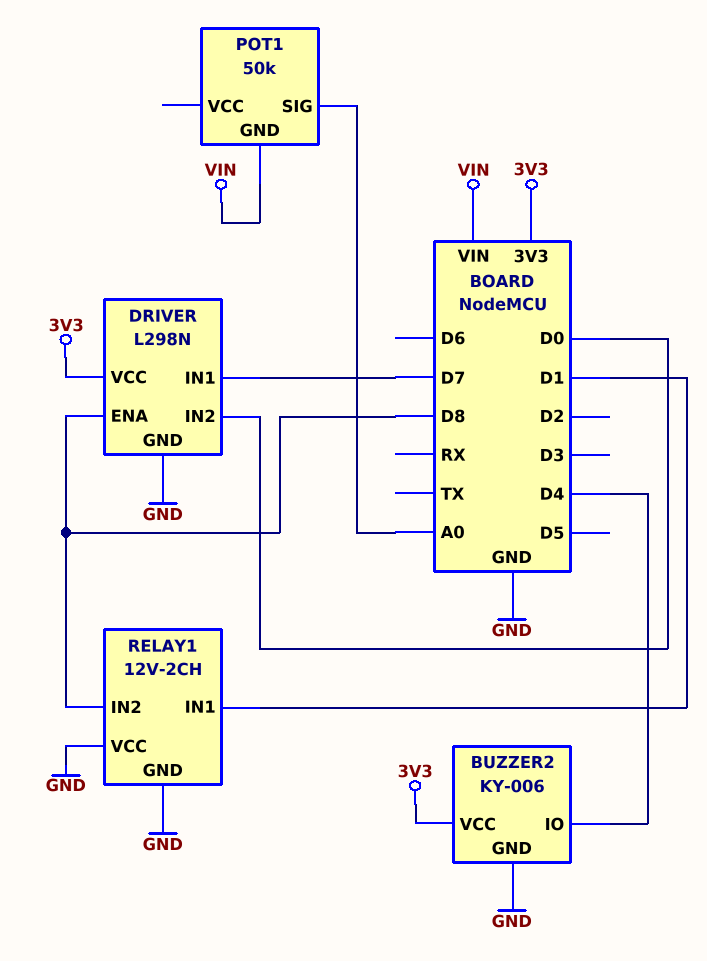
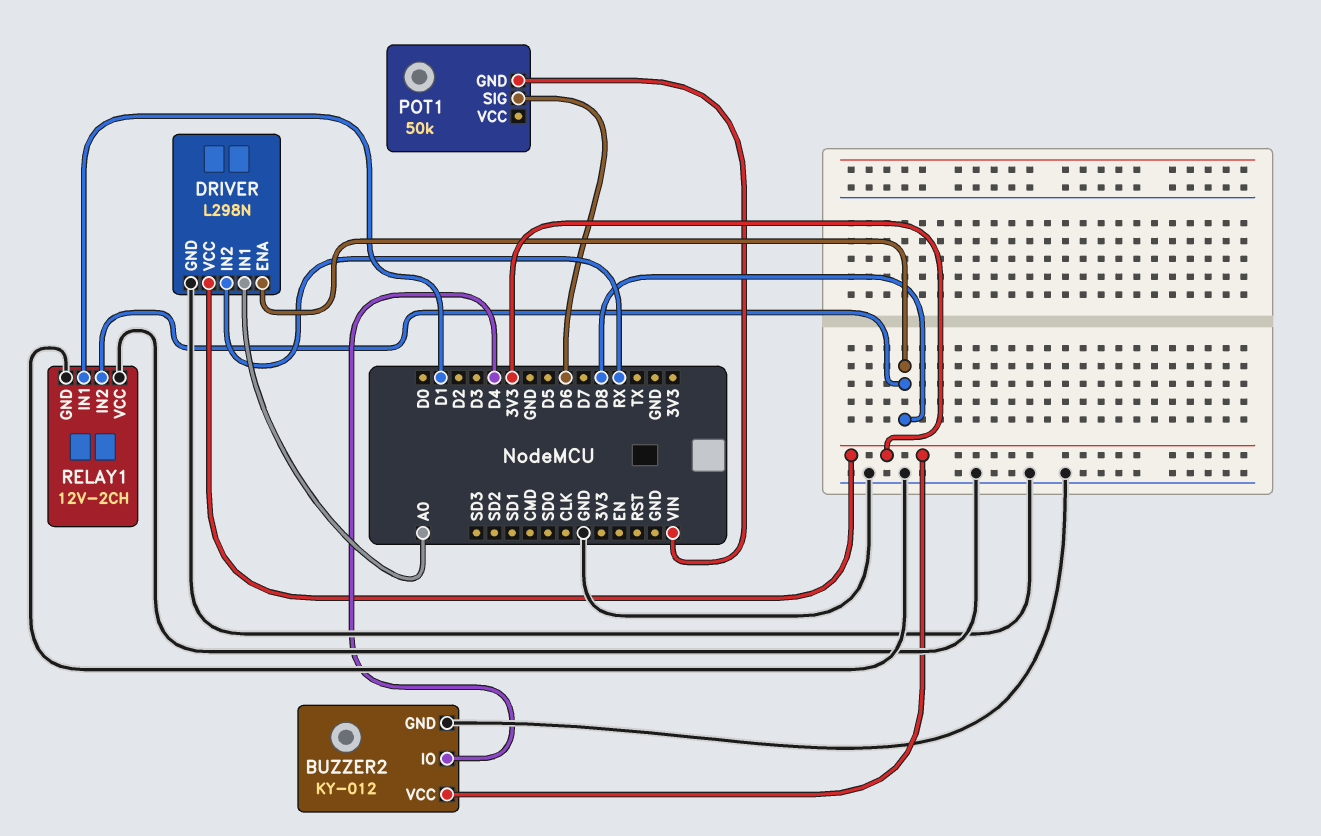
BUZZER2: KY-006 -> KY-012
DRIVER pin IN1: D7 -> A0
DRIVER pin IN2: D0 -> RX
POT1 pin SIG: A0 -> D6

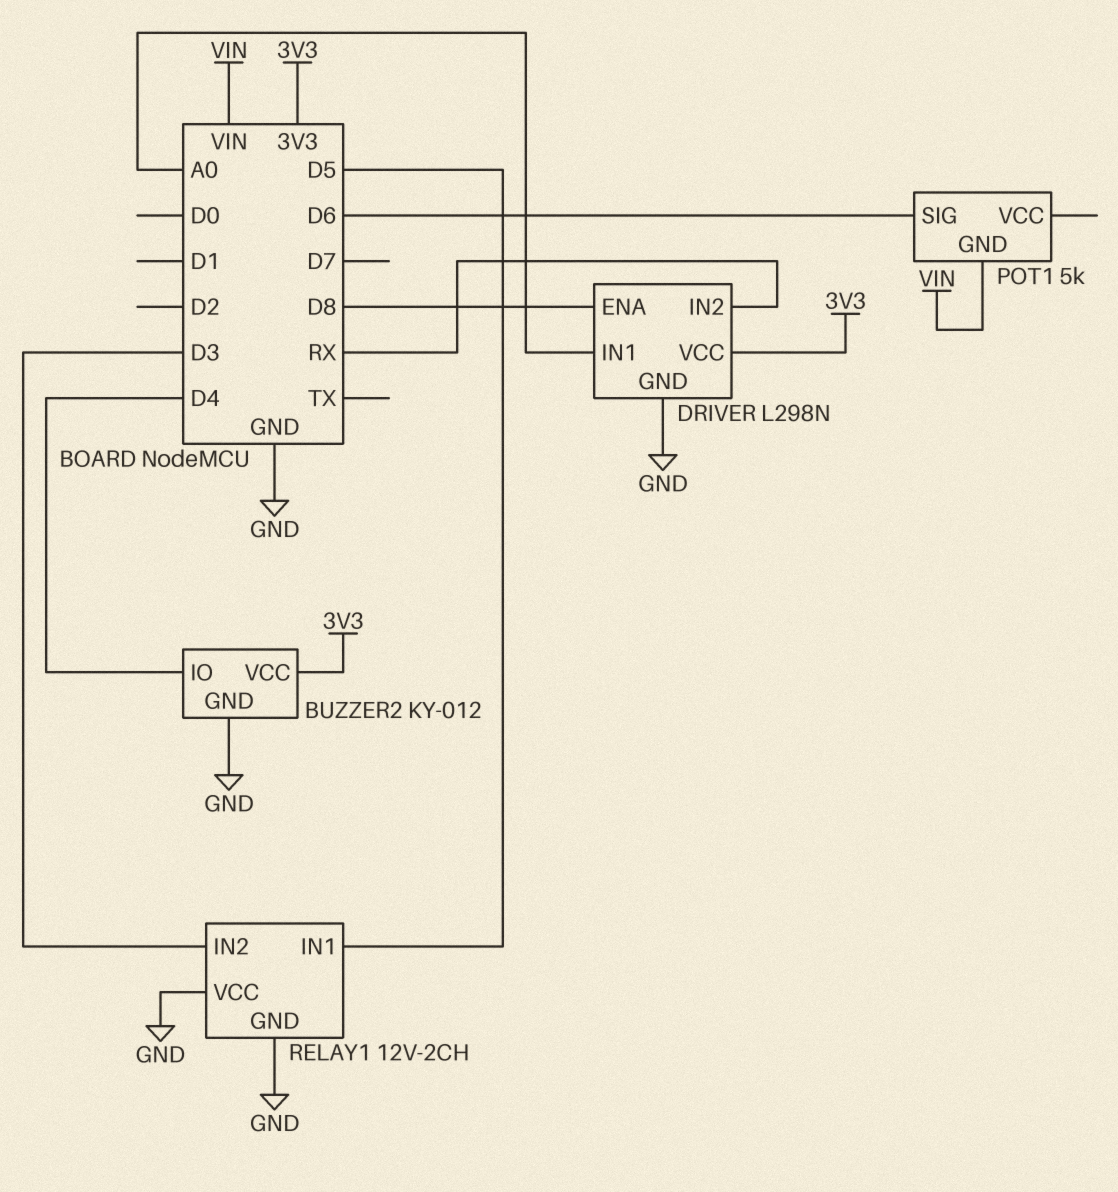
POT1: 50k -> 5k
RELAY1 pin IN1: D1 -> D5
RELAY1 pin IN2: D8 -> D3

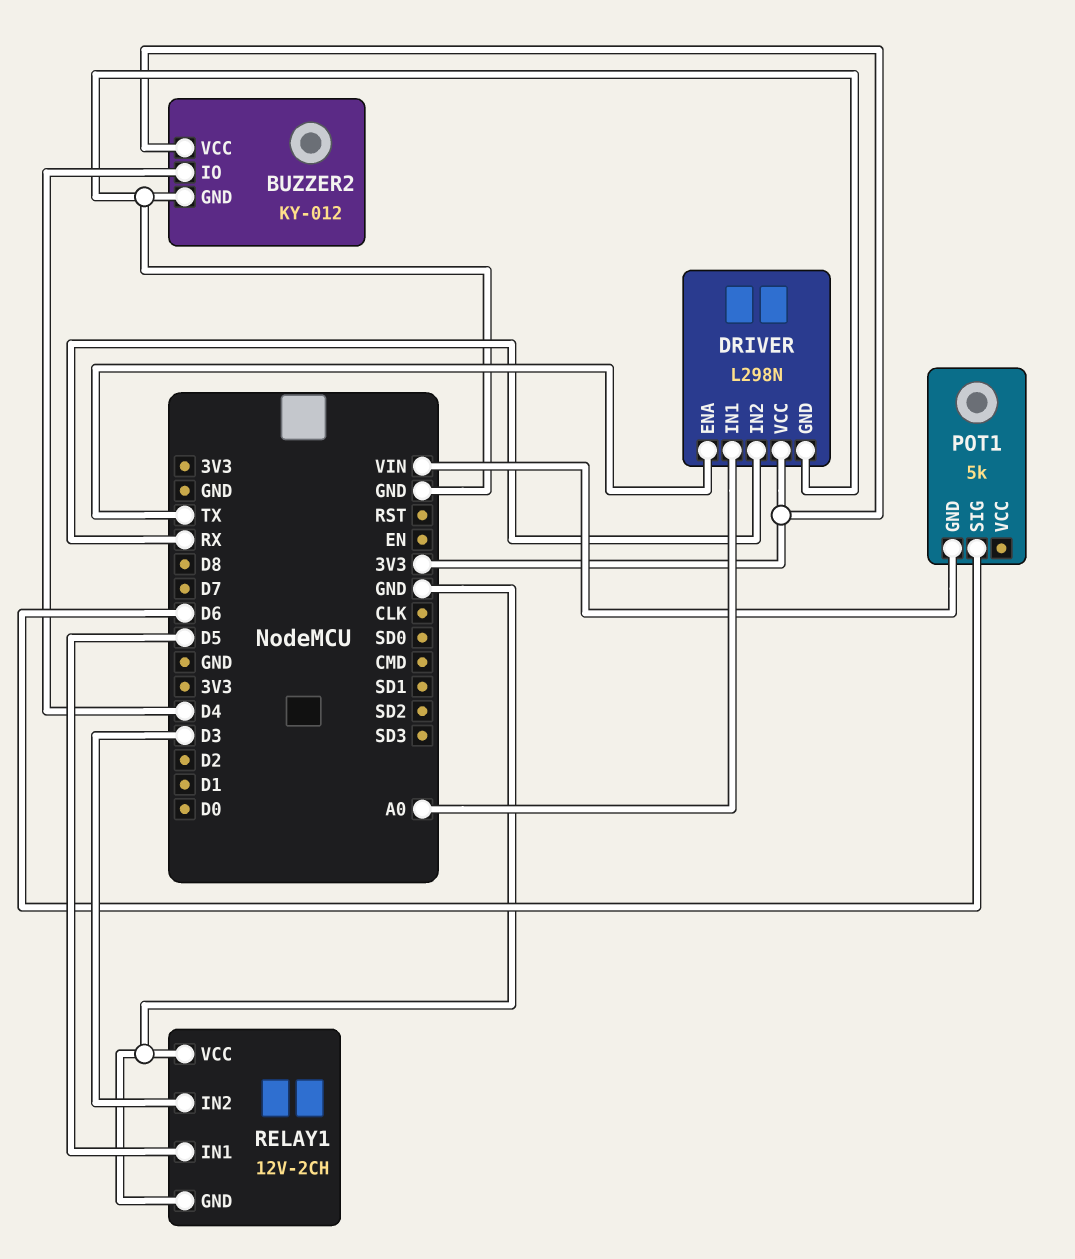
DRIVER pin ENA: D8 -> TX

